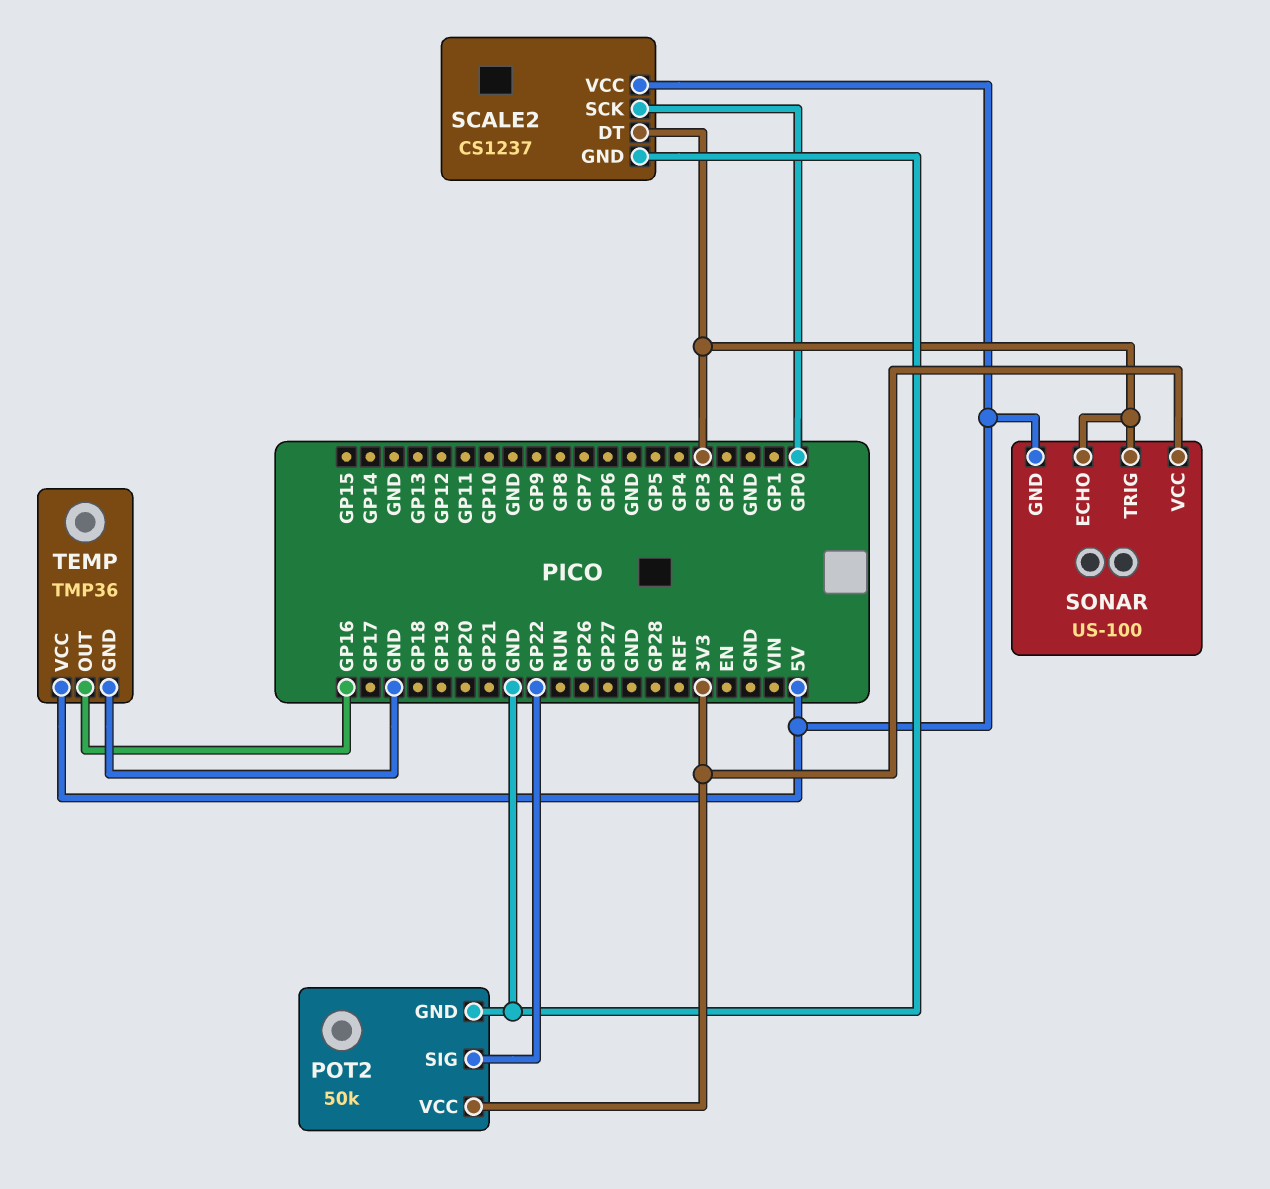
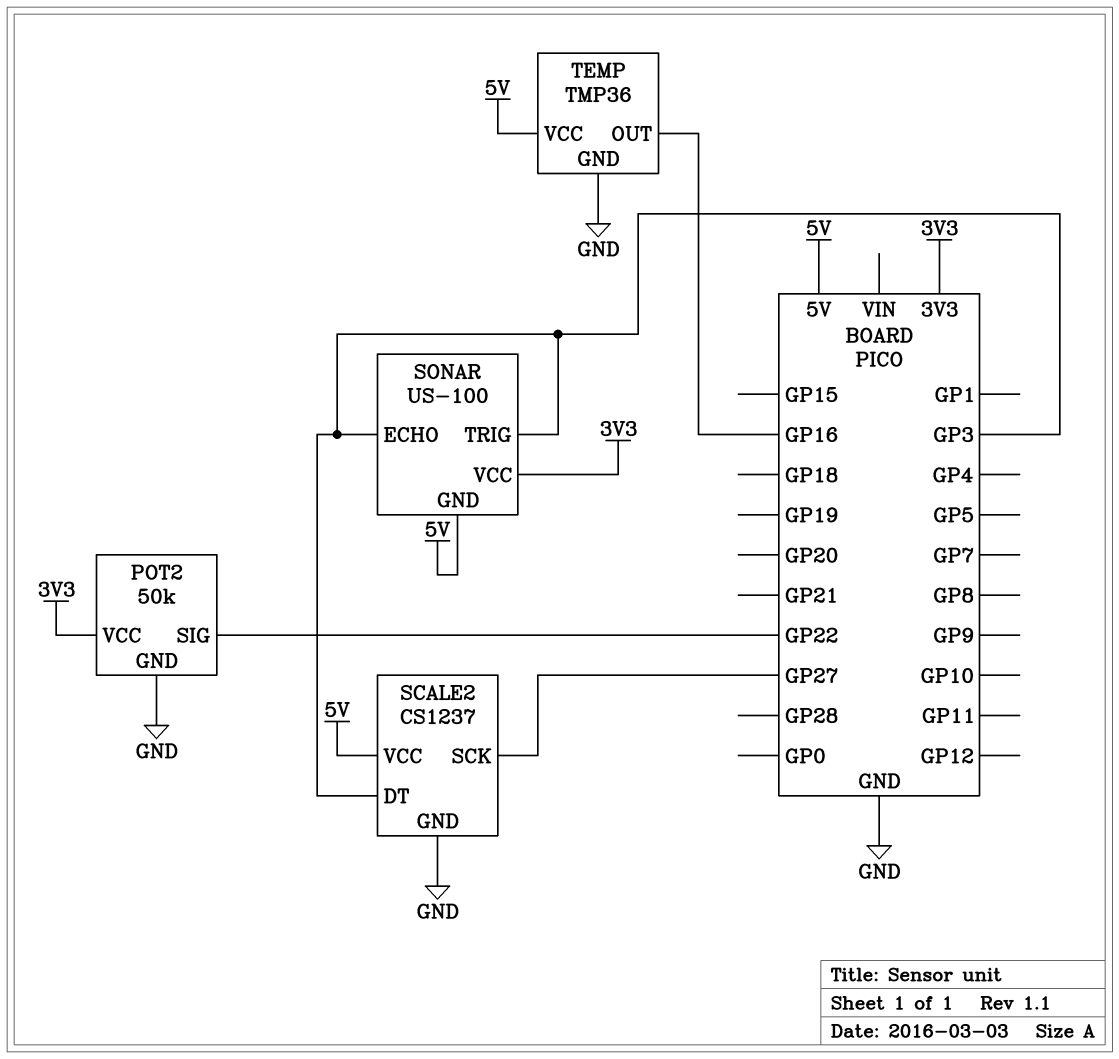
SCALE2 pin SCK: GP0 -> GP27

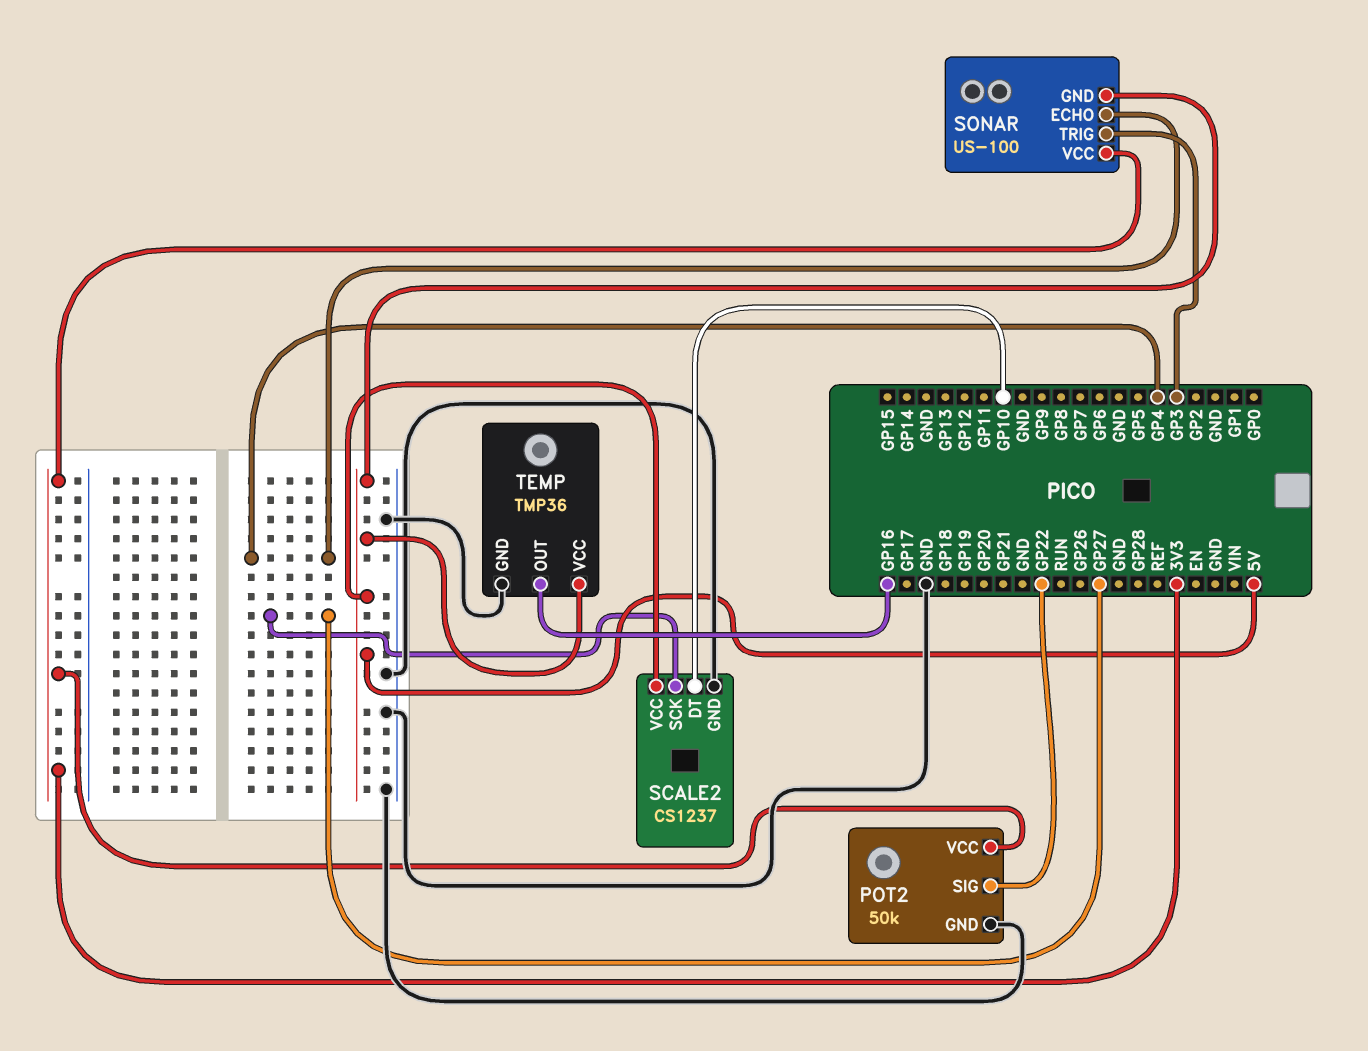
SCALE2 pin DT: GP3 -> GP10
SONAR pin ECHO: GP3 -> GP4

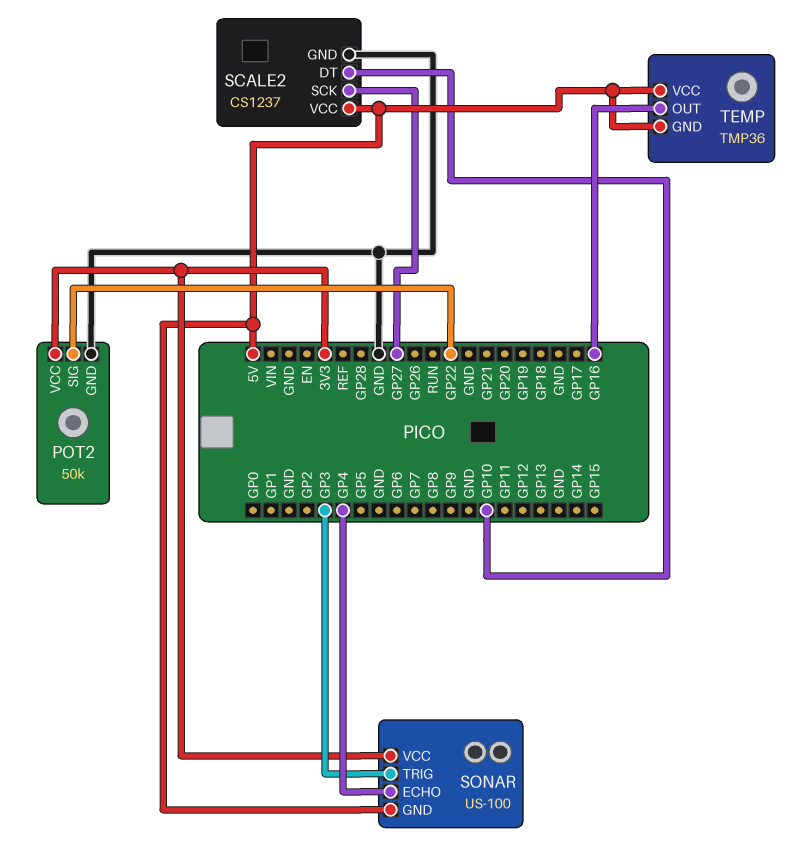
TEMP pin GND: GND -> 5V

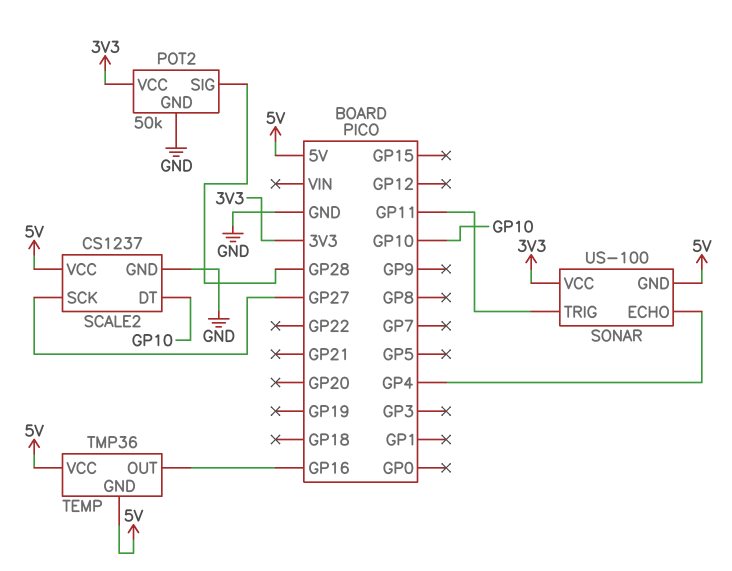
POT2 pin SIG: GP22 -> GP28
SONAR pin TRIG: GP3 -> GP11

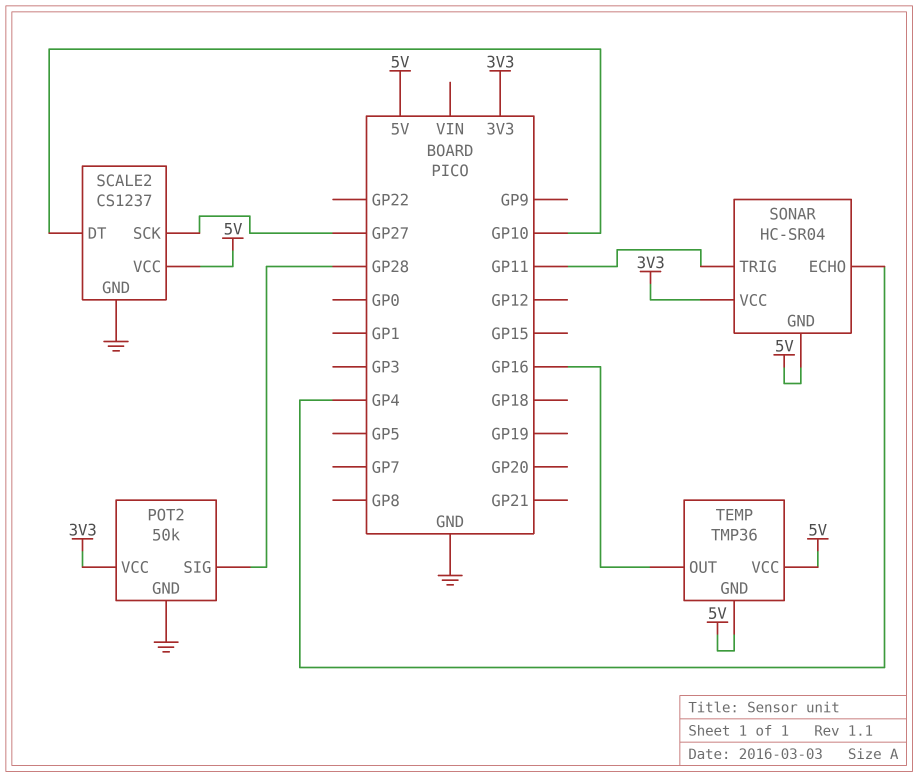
SONAR: US-100 -> HC-SR04

